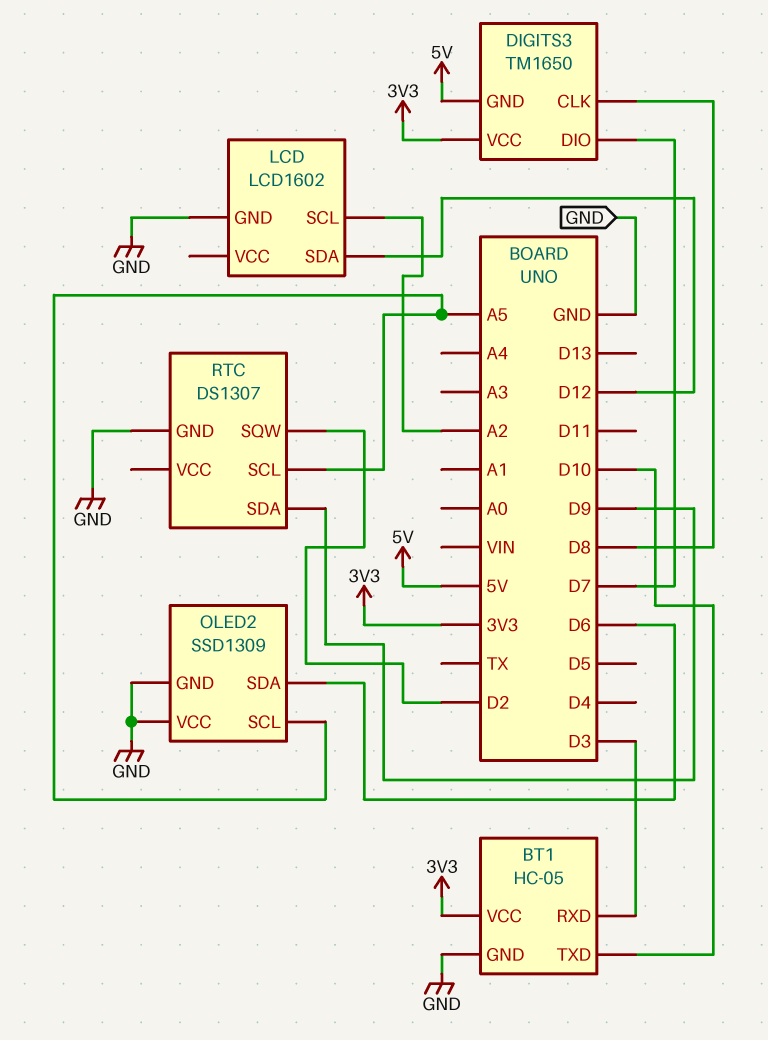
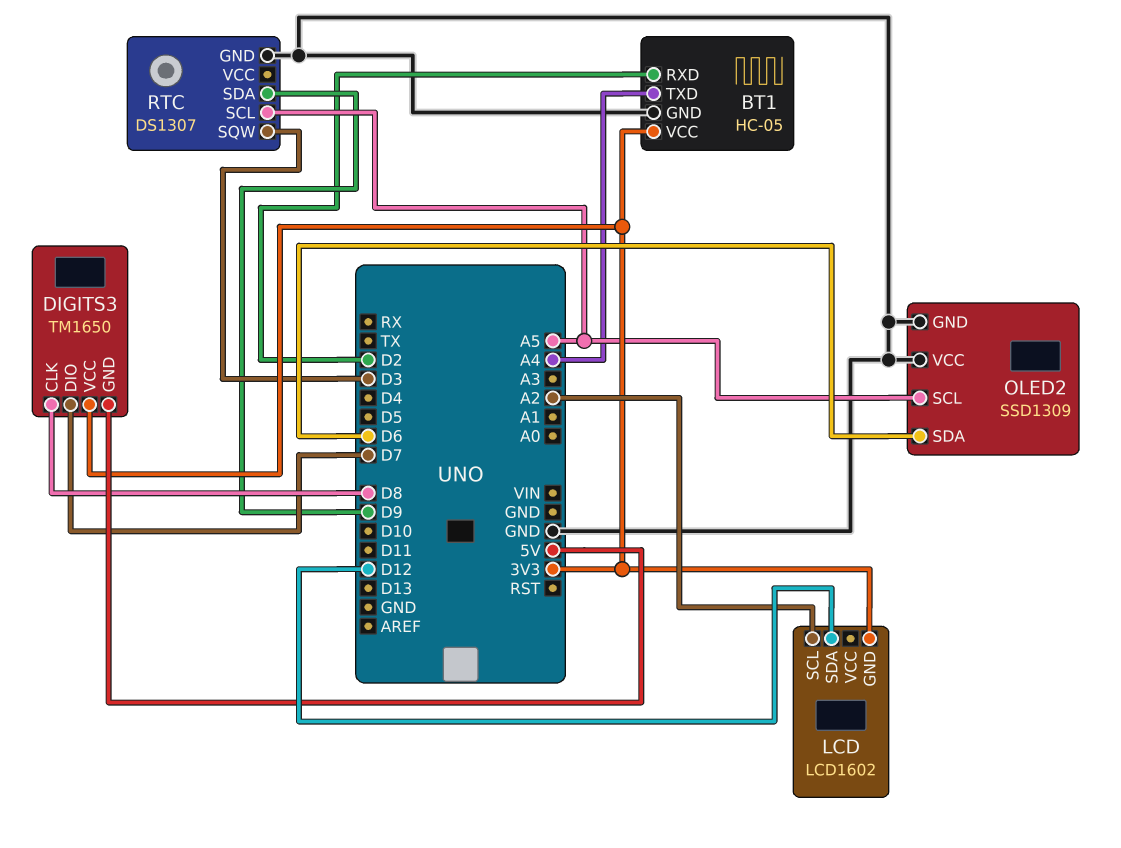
BT1 pin RXD: D3 -> D2
BT1 pin TXD: D10 -> A4
LCD pin GND: GND -> 3V3
RTC pin SQW: D2 -> D3

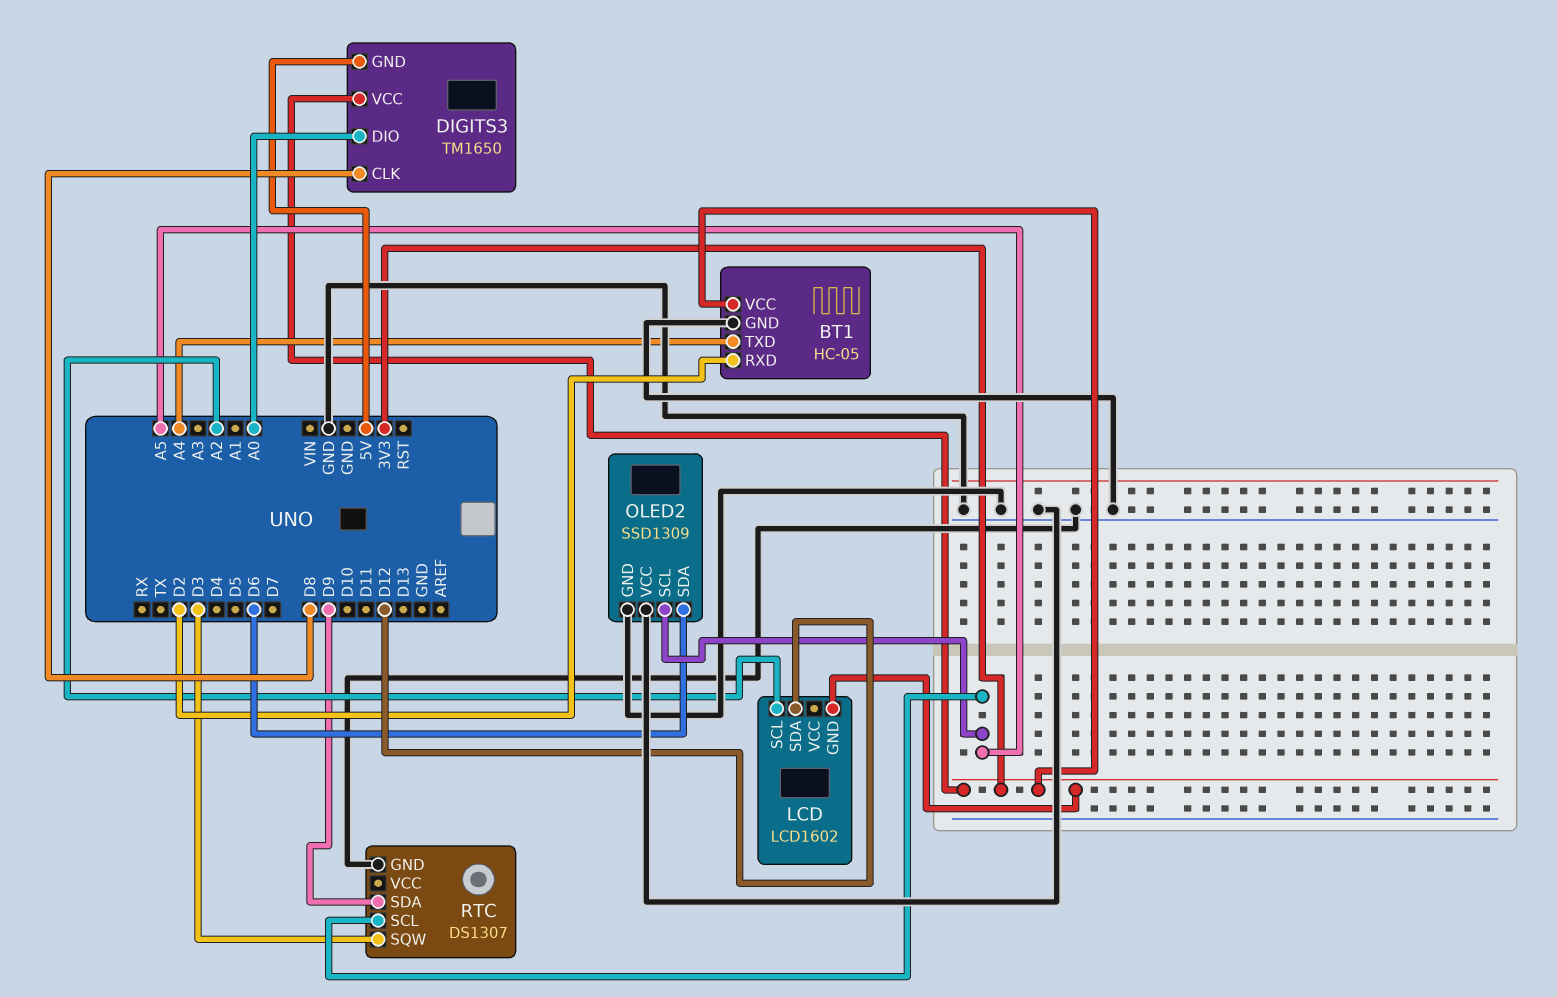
DIGITS3 pin DIO: D7 -> A0

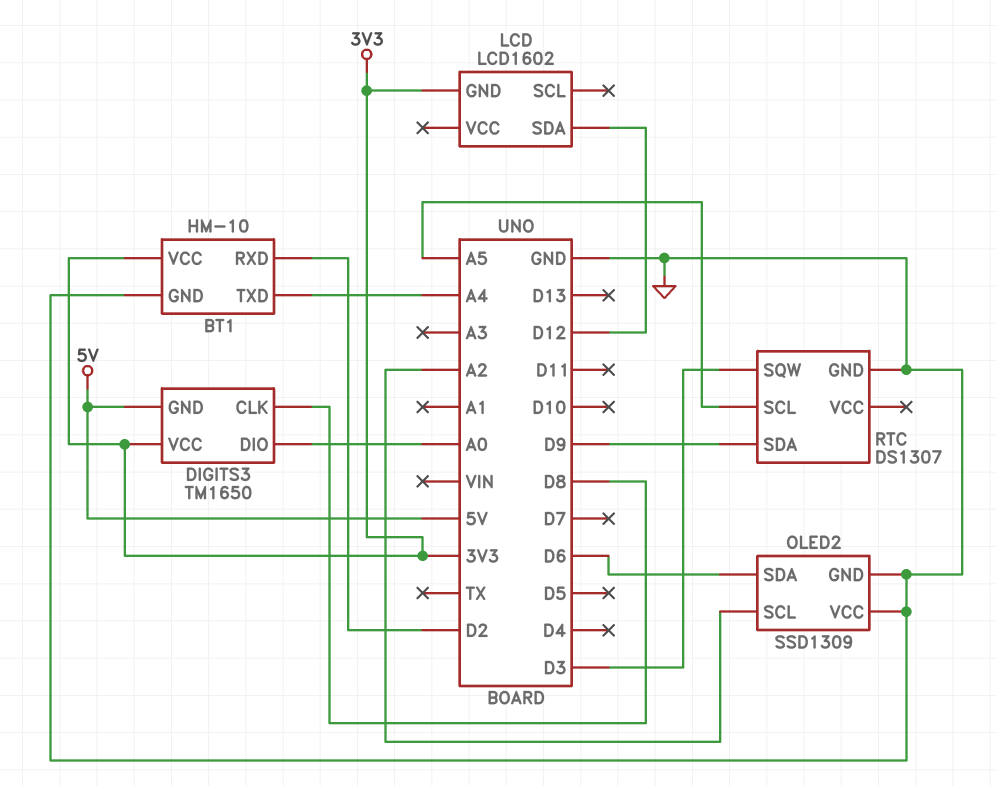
BT1: HC-05 -> HM-10
LCD pin SCL: A2 -> none
OLED2 pin SCL: A5 -> A2

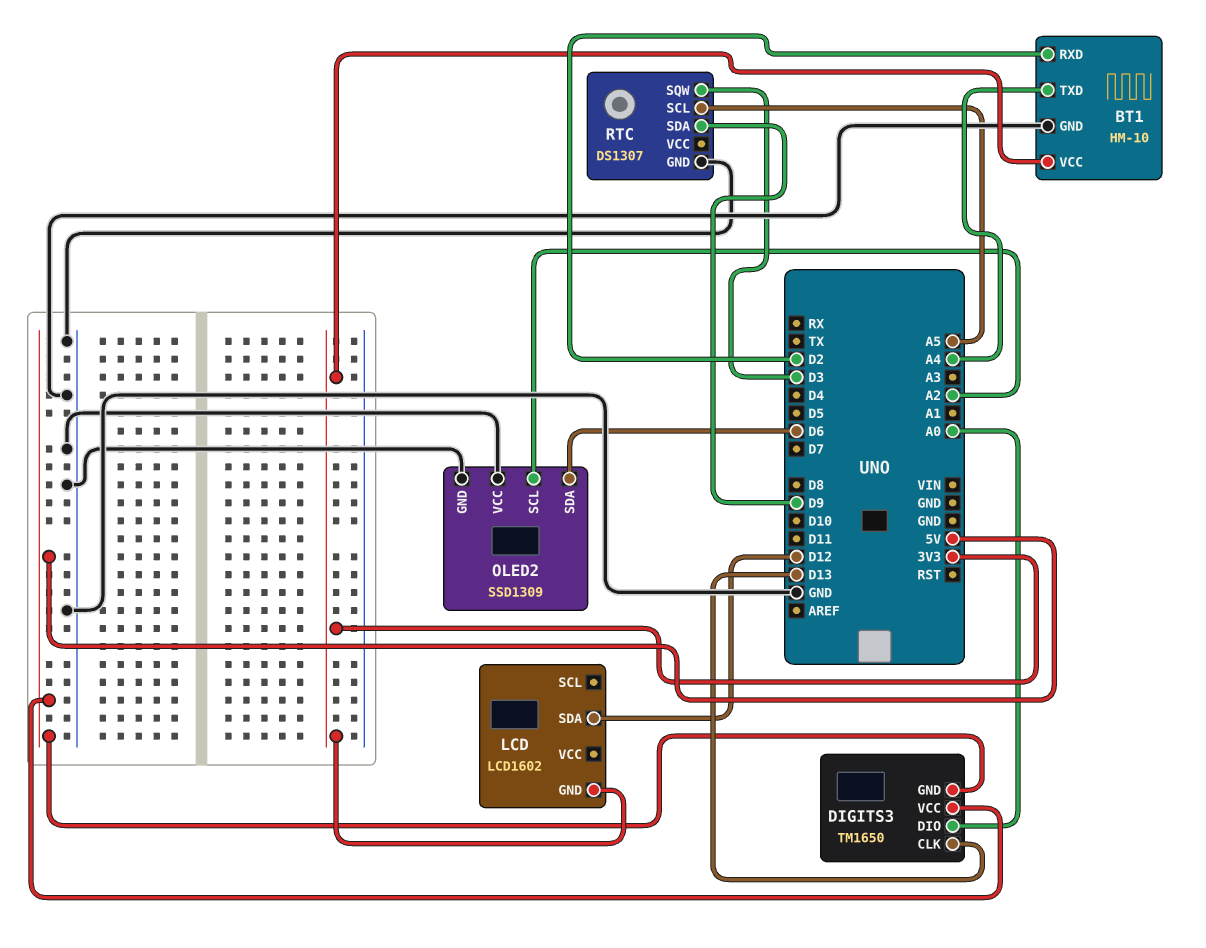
DIGITS3 pin CLK: D8 -> D13
DIGITS3 pin VCC: 3V3 -> 5V

